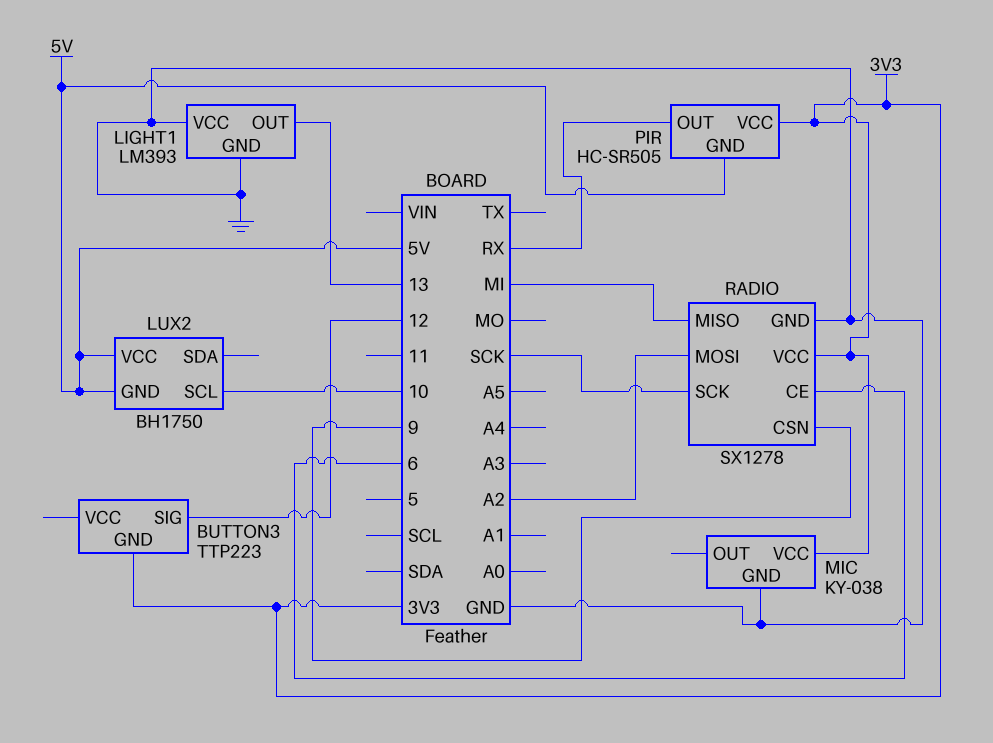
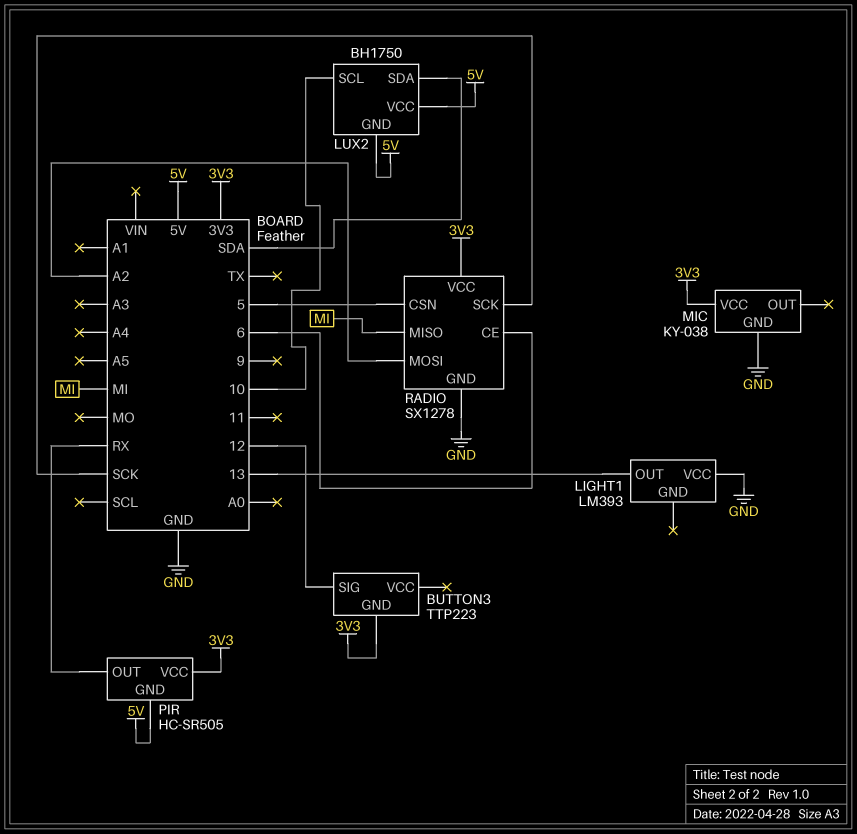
LIGHT1 pin GND: GND -> none
LUX2 pin SDA: none -> SDA
RADIO pin CSN: 9 -> 5

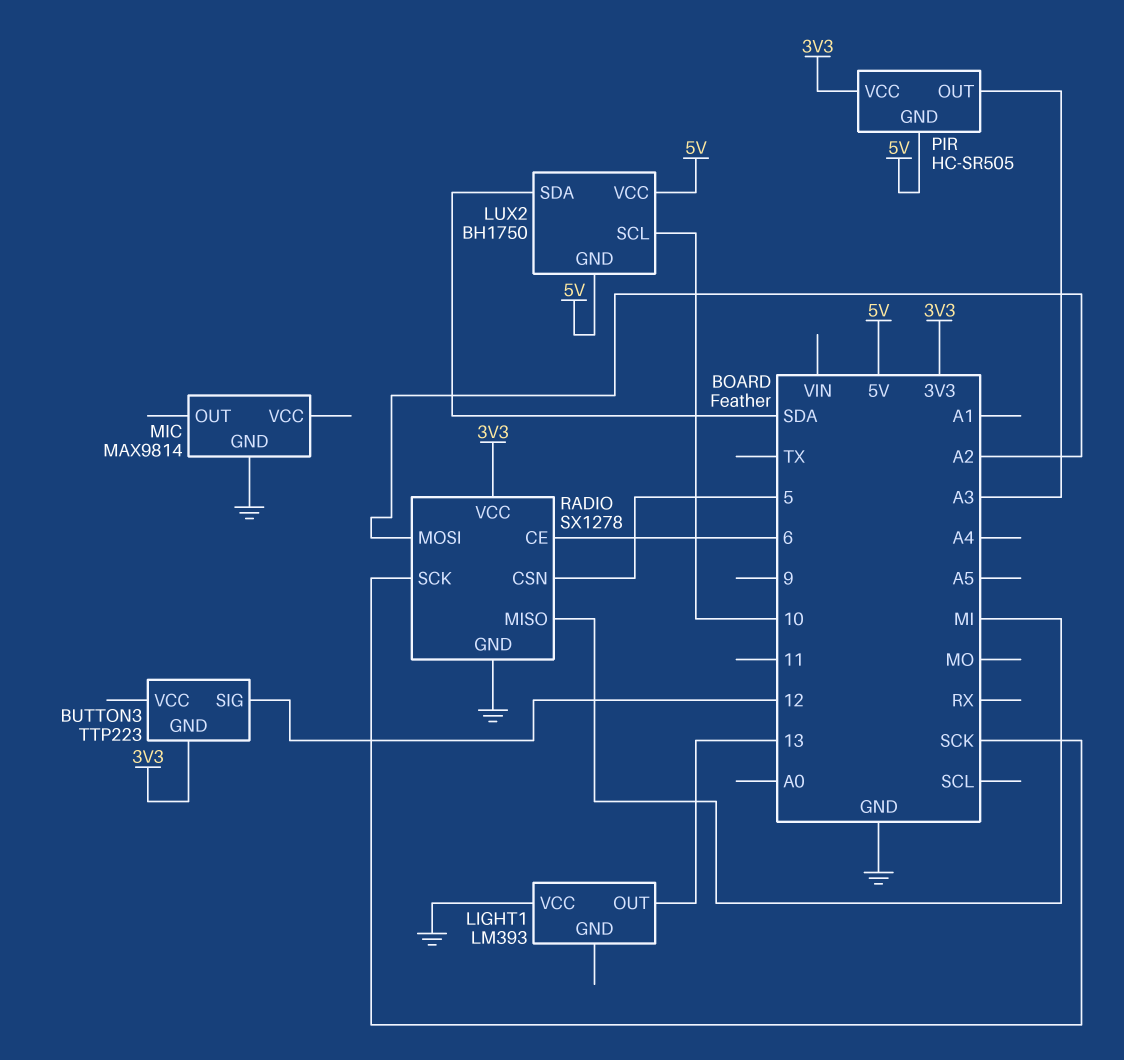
MIC: KY-038 -> MAX9814
MIC pin VCC: 3V3 -> none
PIR pin OUT: RX -> A3

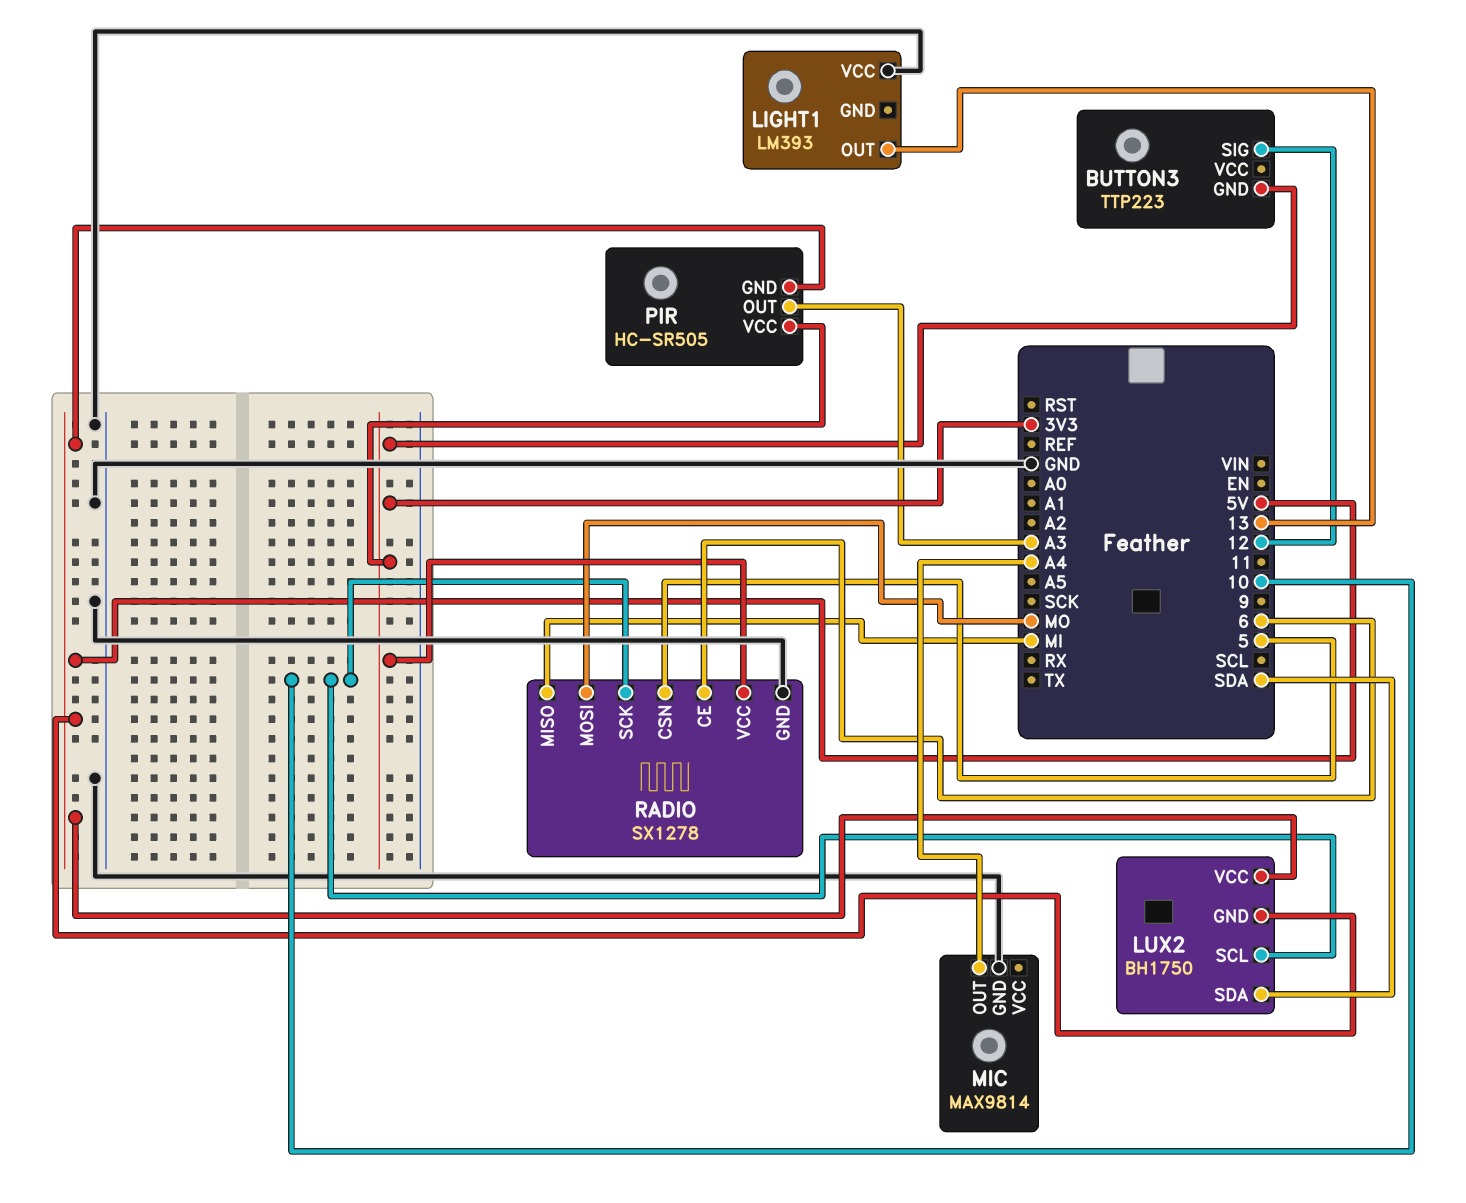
MIC pin OUT: none -> A4
RADIO pin MOSI: A2 -> MO
RADIO pin SCK: SCK -> 10

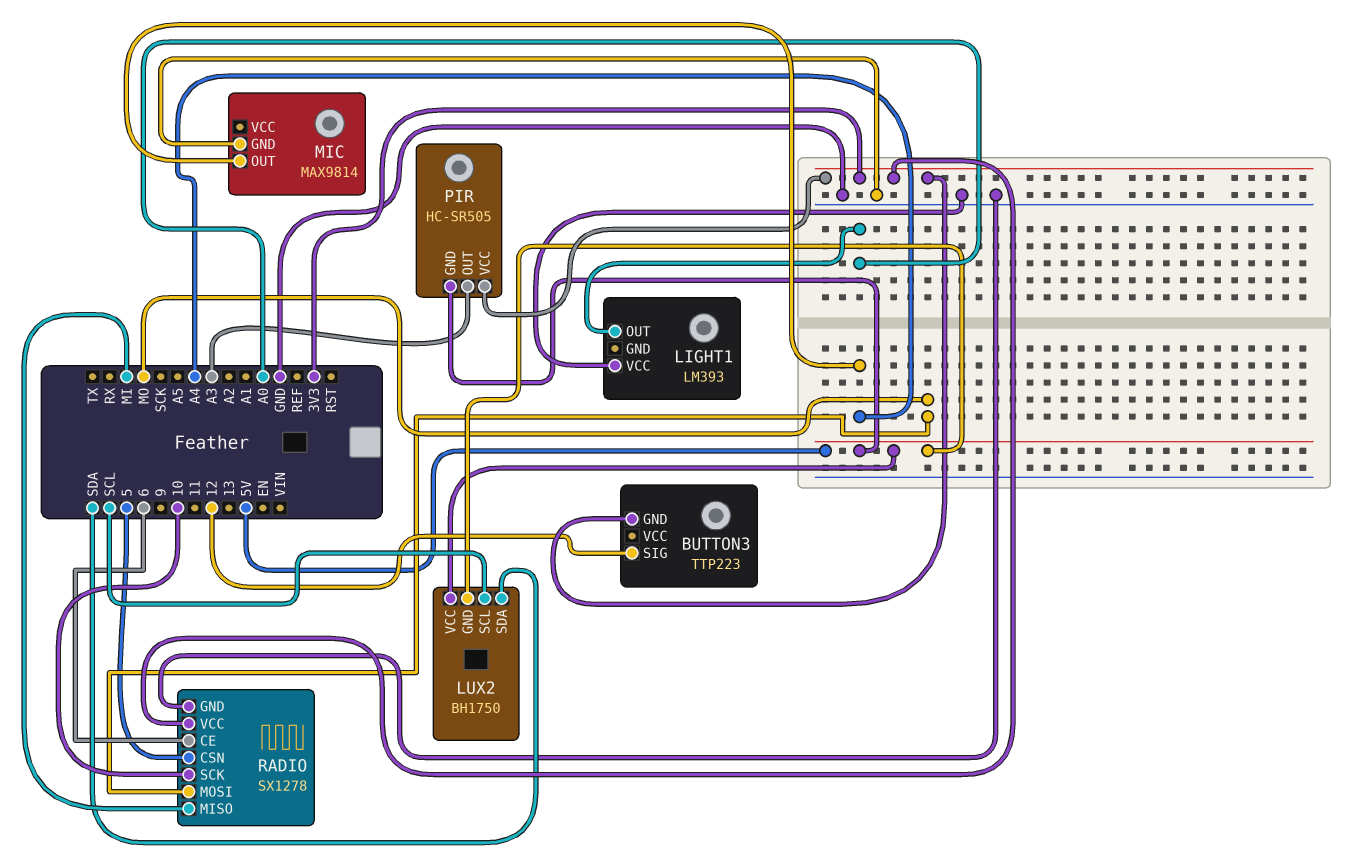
LIGHT1 pin OUT: 13 -> A0
LUX2 pin SCL: 10 -> SCL

